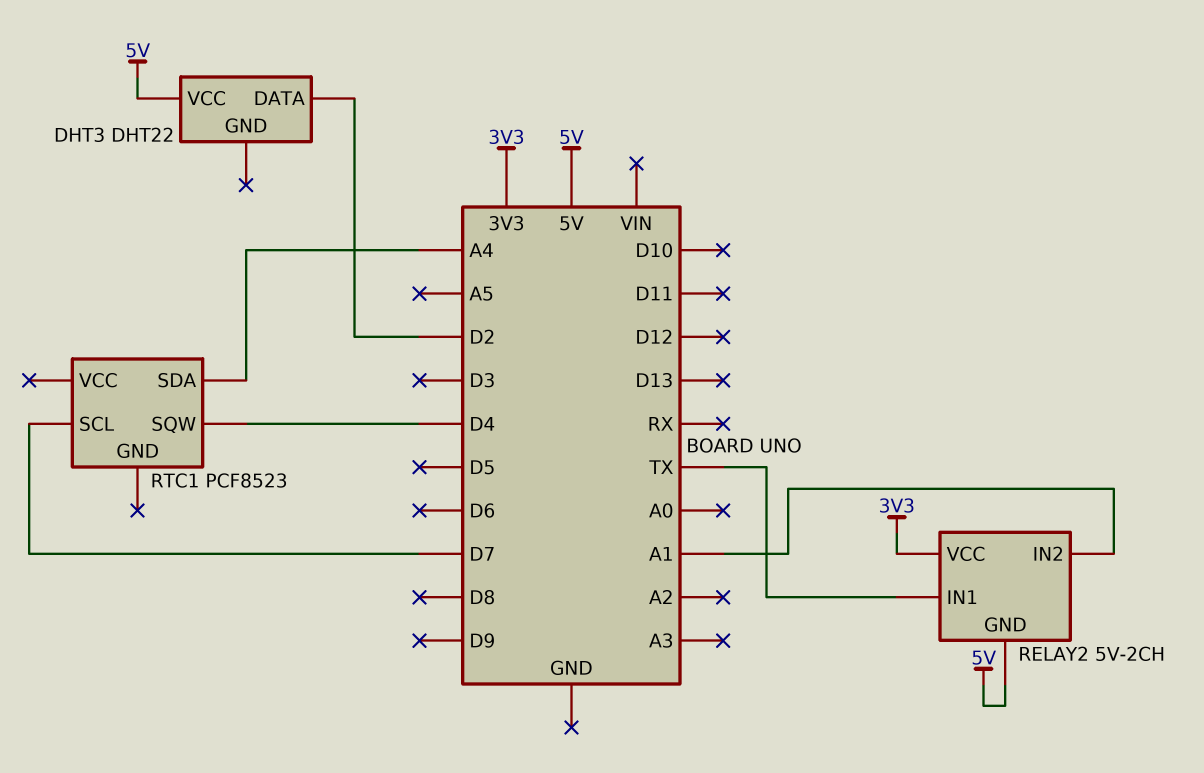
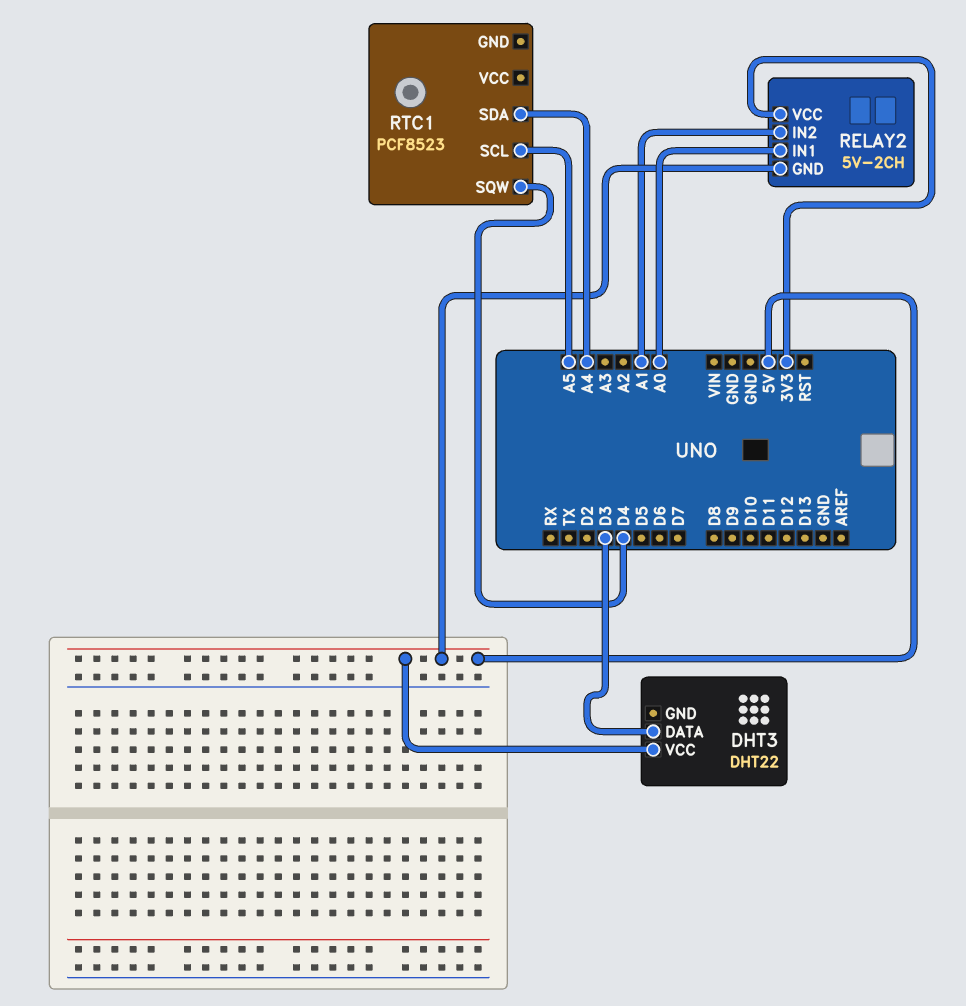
DHT3 pin DATA: D2 -> D3
RELAY2 pin IN1: TX -> A0
RTC1 pin SCL: D7 -> A5

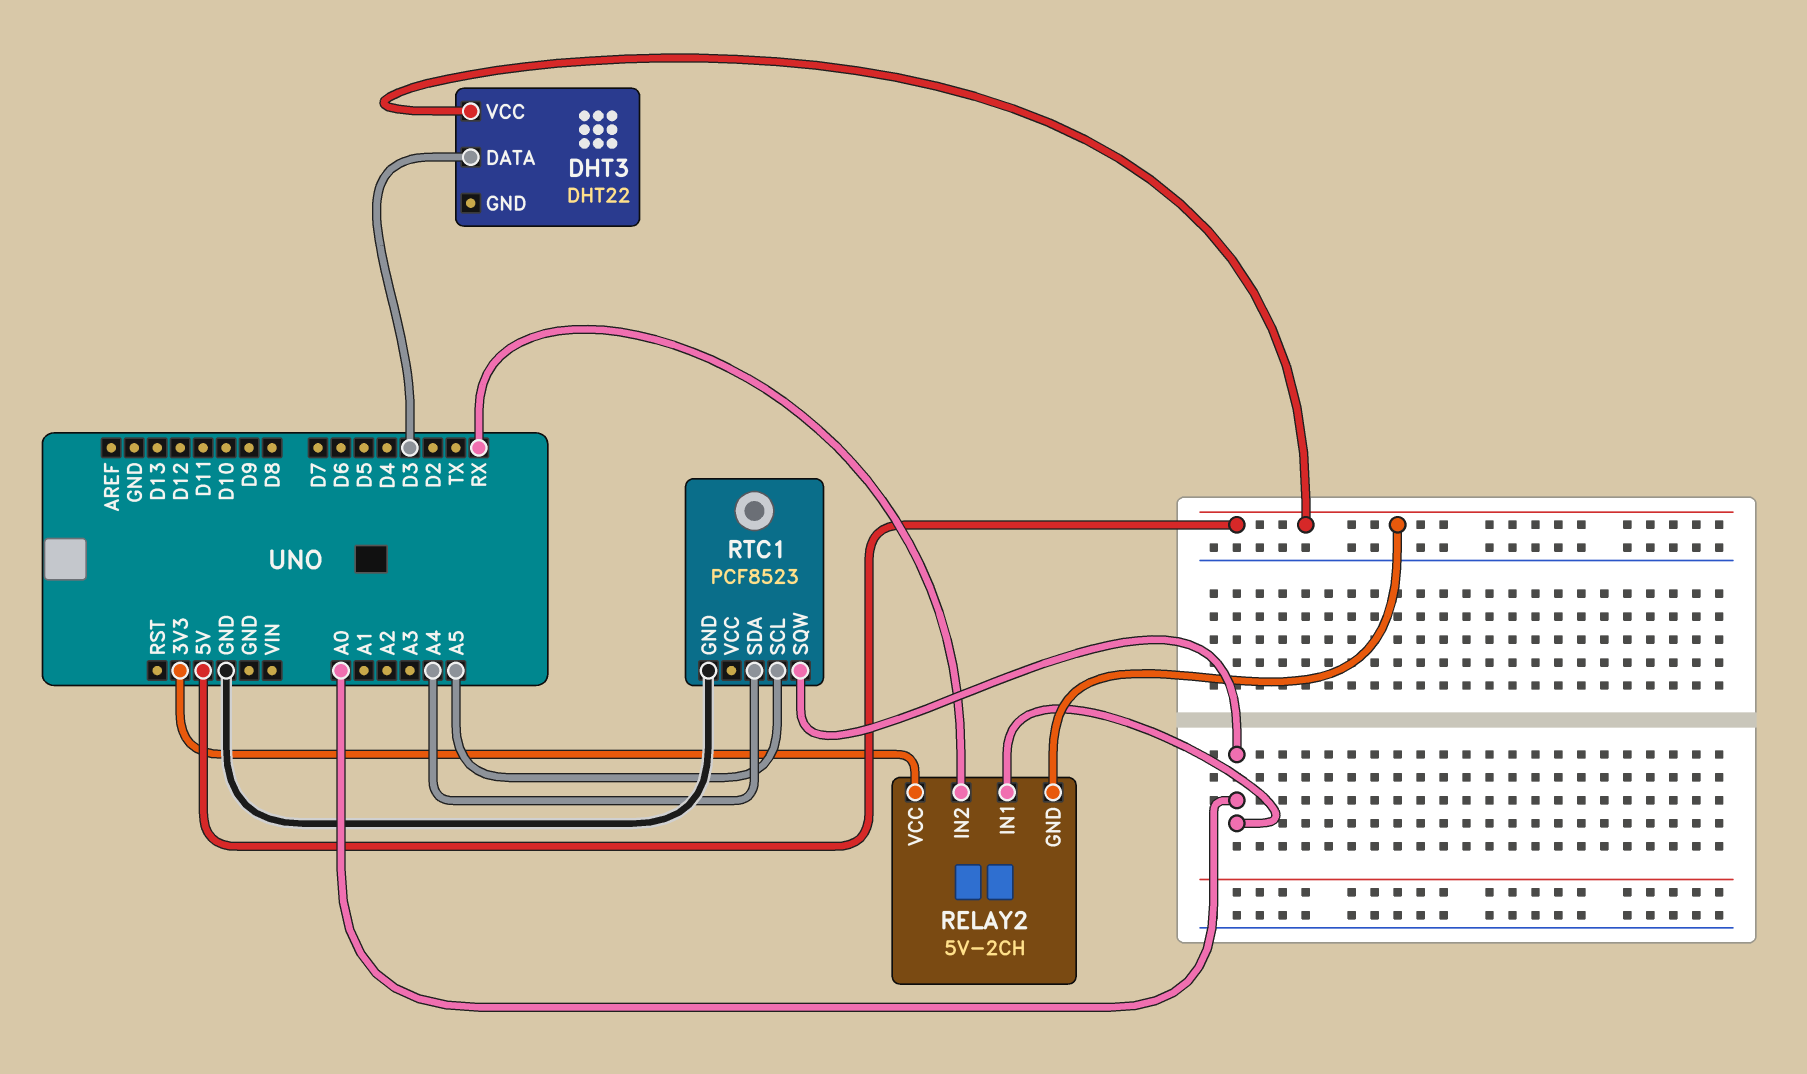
RELAY2 pin IN2: A1 -> RX
RTC1 pin GND: none -> GND
RTC1 pin SQW: D4 -> A0

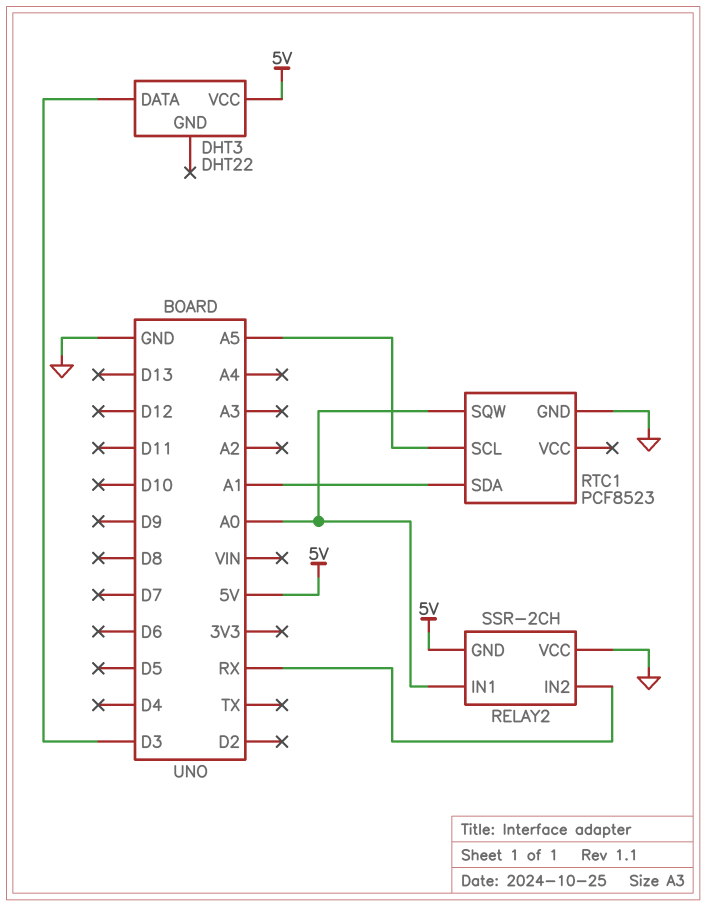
RELAY2: 5V-2CH -> SSR-2CH
RELAY2 pin VCC: 3V3 -> GND
RTC1 pin SDA: A4 -> A1

